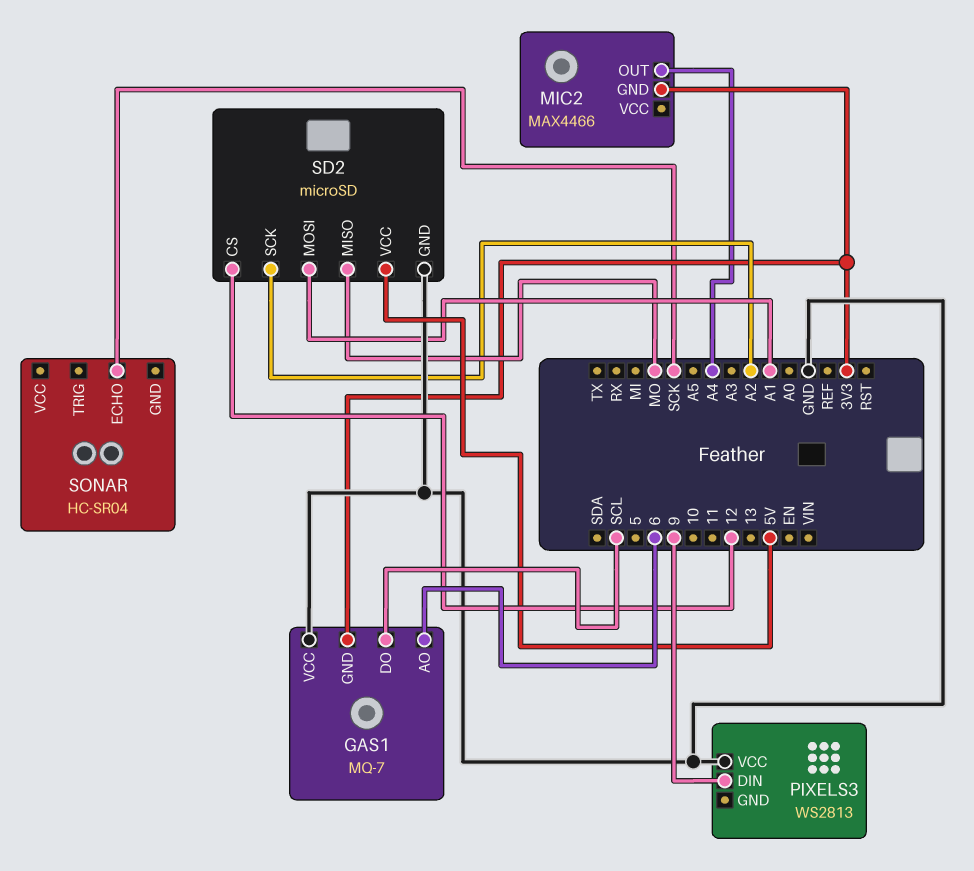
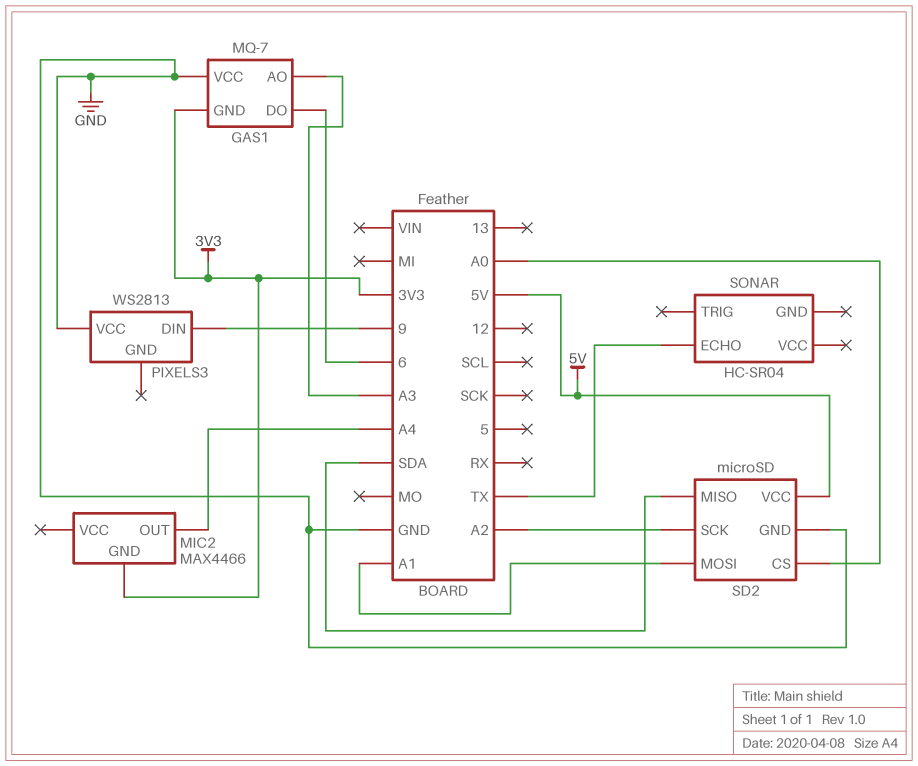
GAS1 pin AO: 6 -> A3
GAS1 pin DO: SCL -> 6
SD2 pin CS: 12 -> A0
SD2 pin MISO: MO -> SDA
SONAR pin ECHO: SCK -> TX

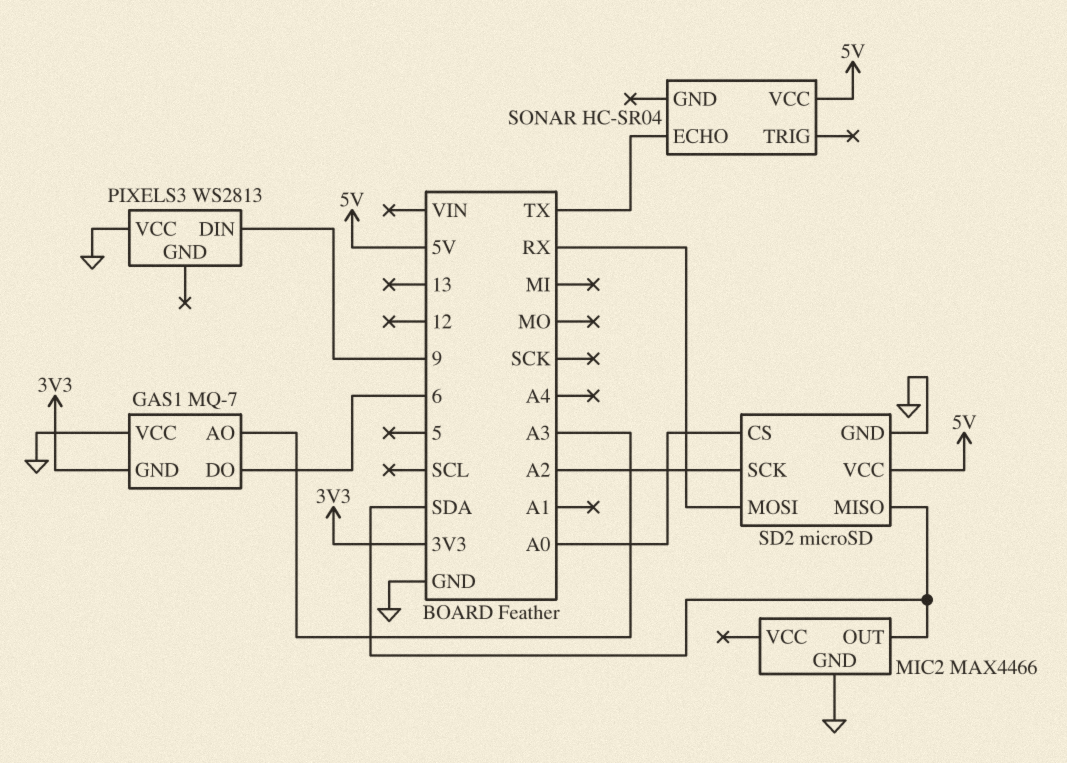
MIC2 pin GND: 3V3 -> GND
MIC2 pin OUT: A4 -> SDA
SD2 pin MOSI: A1 -> RX
SONAR pin VCC: none -> 5V

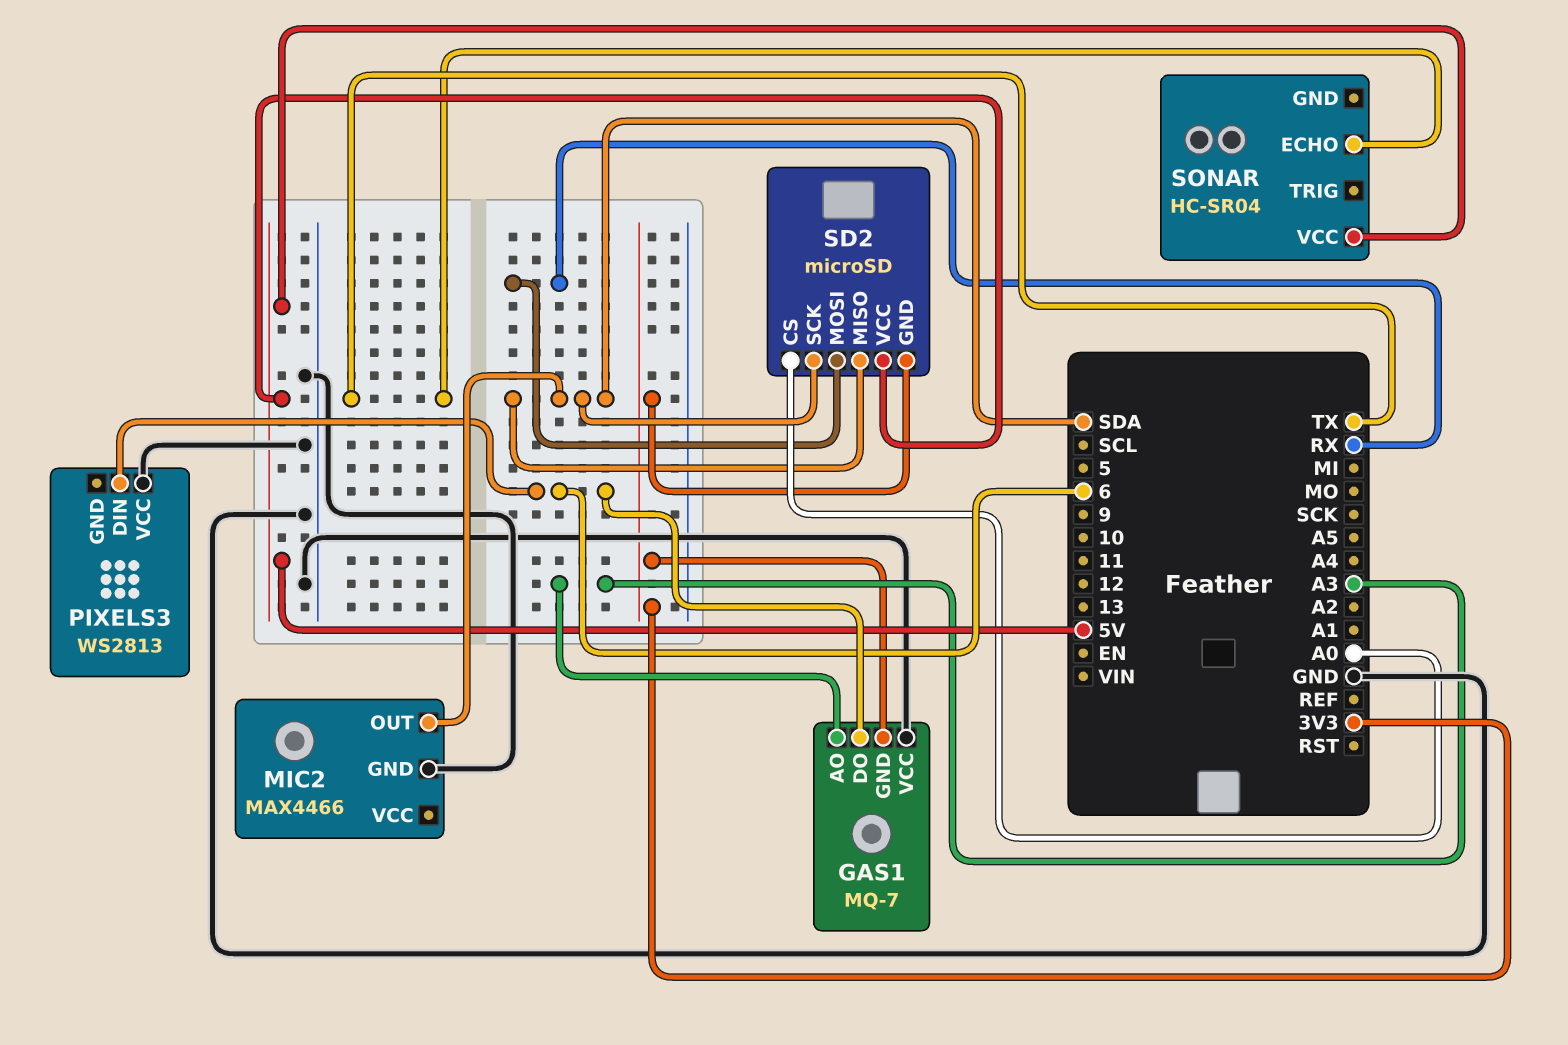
PIXELS3 pin DIN: 9 -> 6
SD2 pin GND: GND -> 3V3
SD2 pin SCK: A2 -> SDA

